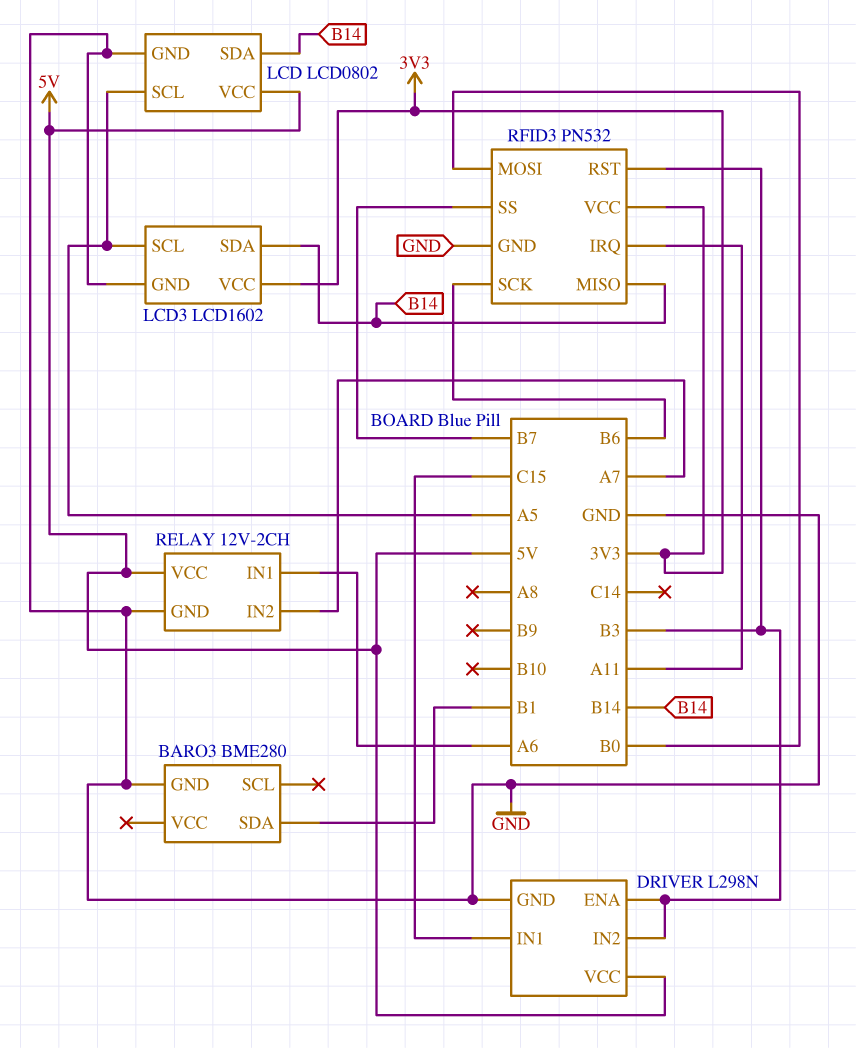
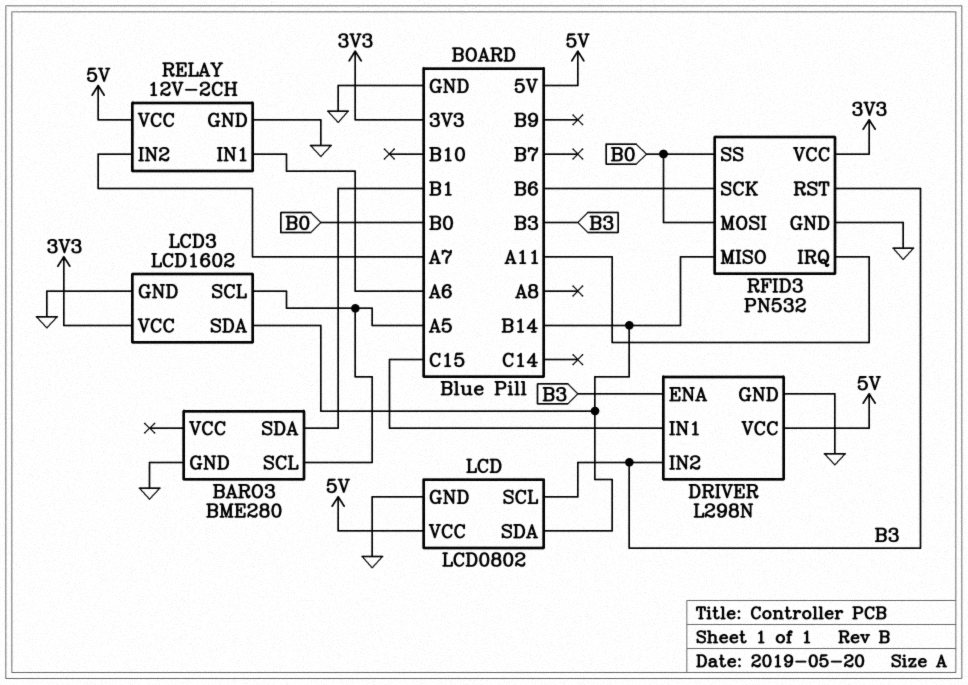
BARO3 pin SCL: none -> A5
LCD pin SCL: A5 -> B3
RFID3 pin SS: B7 -> B0

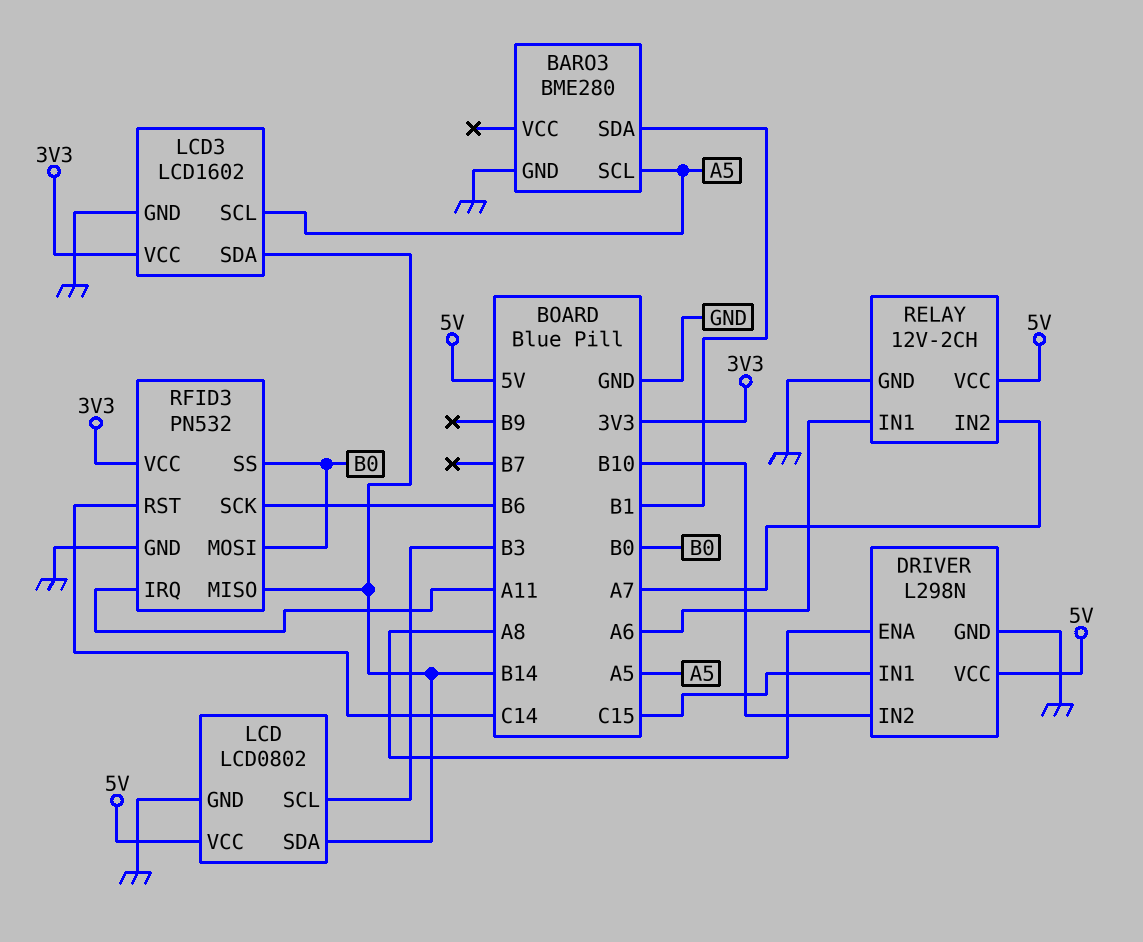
DRIVER pin ENA: B3 -> A8
DRIVER pin IN2: B3 -> B10
RFID3 pin RST: B3 -> C14

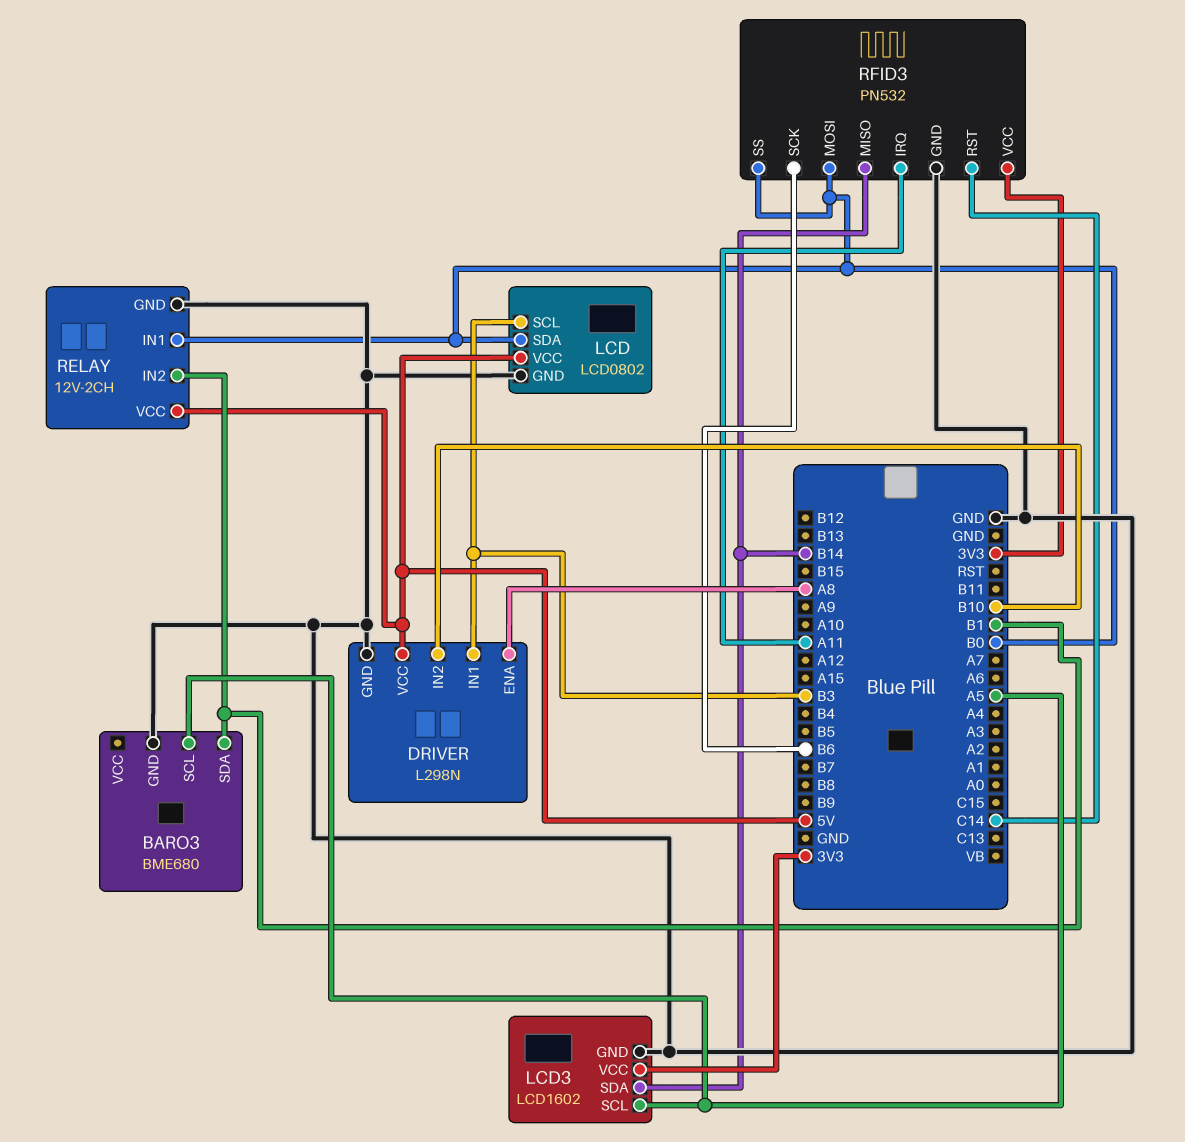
BARO3: BME280 -> BME680
DRIVER pin IN1: C15 -> B3
LCD pin SDA: B14 -> B0
RELAY pin IN1: A6 -> B0
RELAY pin IN2: A7 -> B1

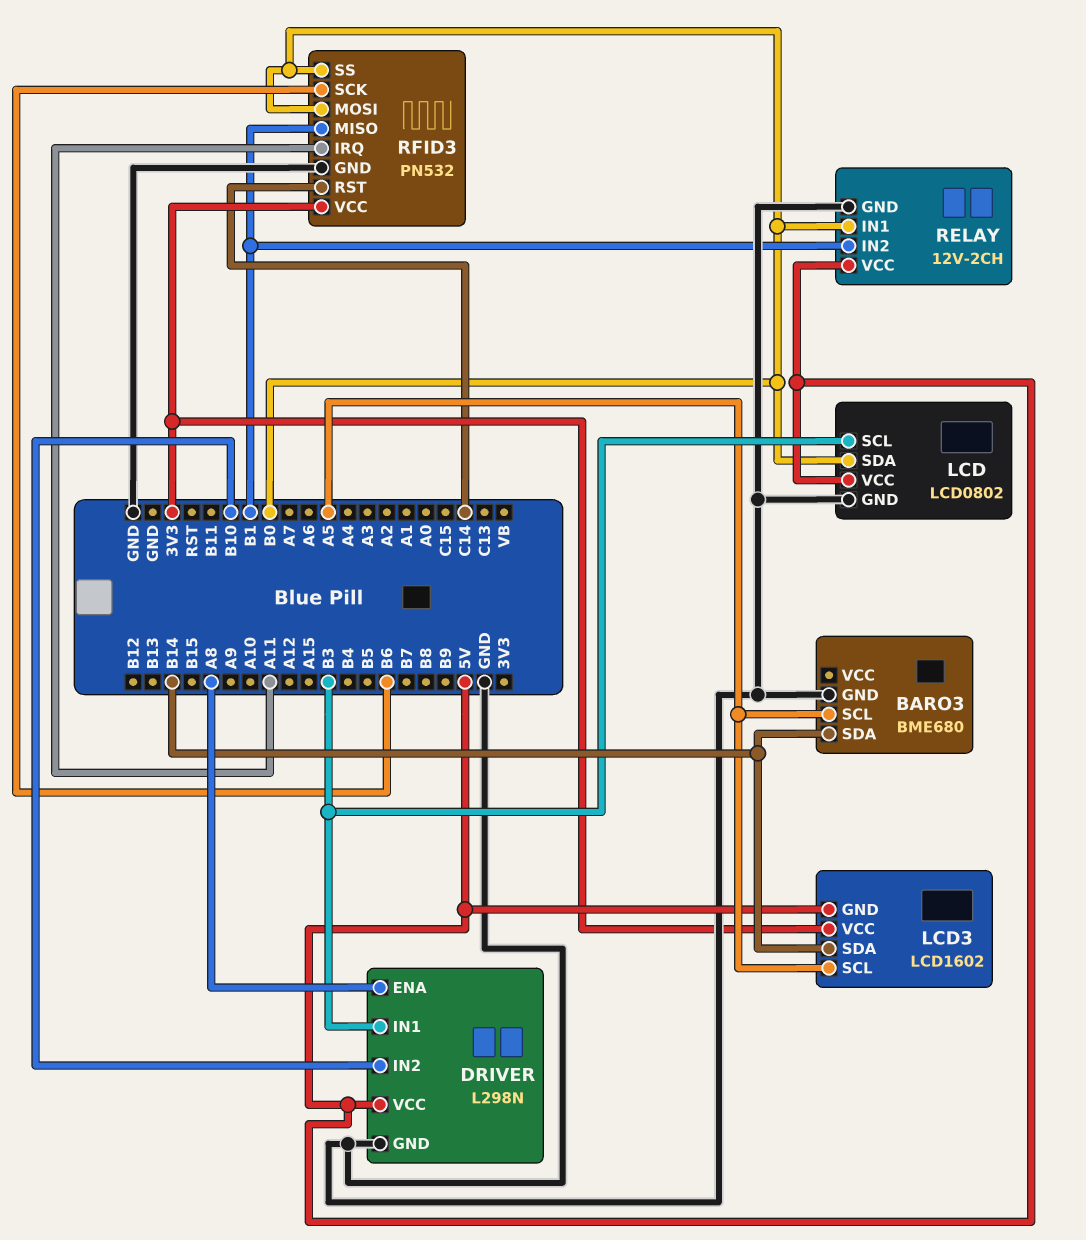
BARO3 pin SDA: B1 -> B14
LCD3 pin GND: GND -> 5V
RFID3 pin MISO: B14 -> B1

